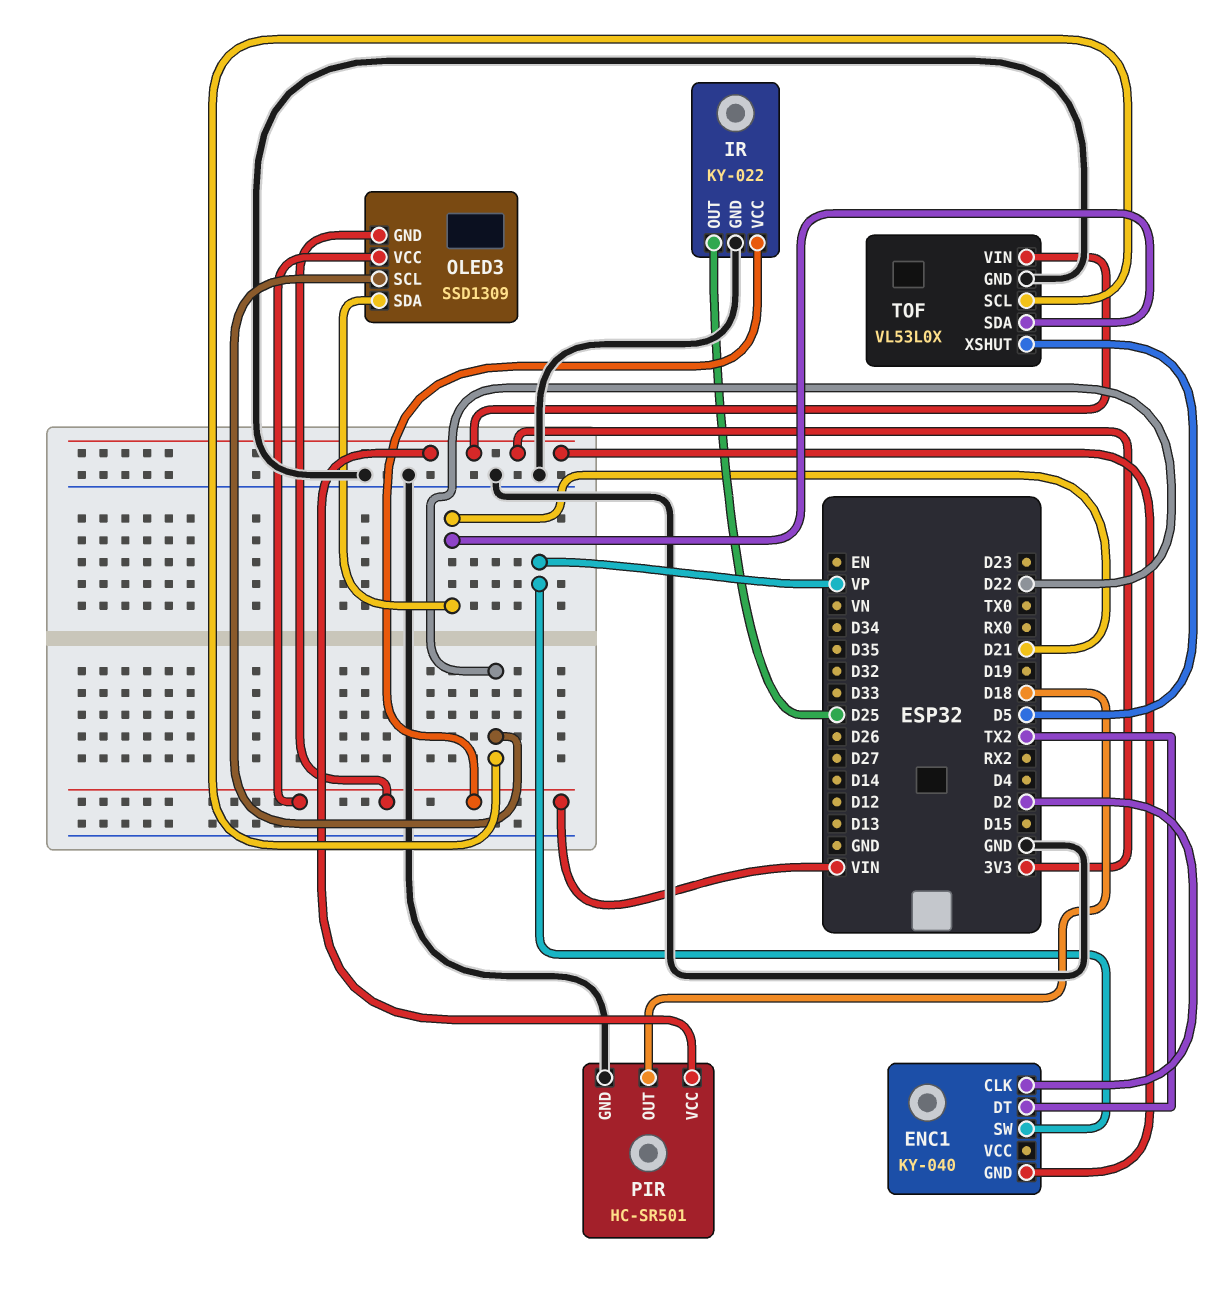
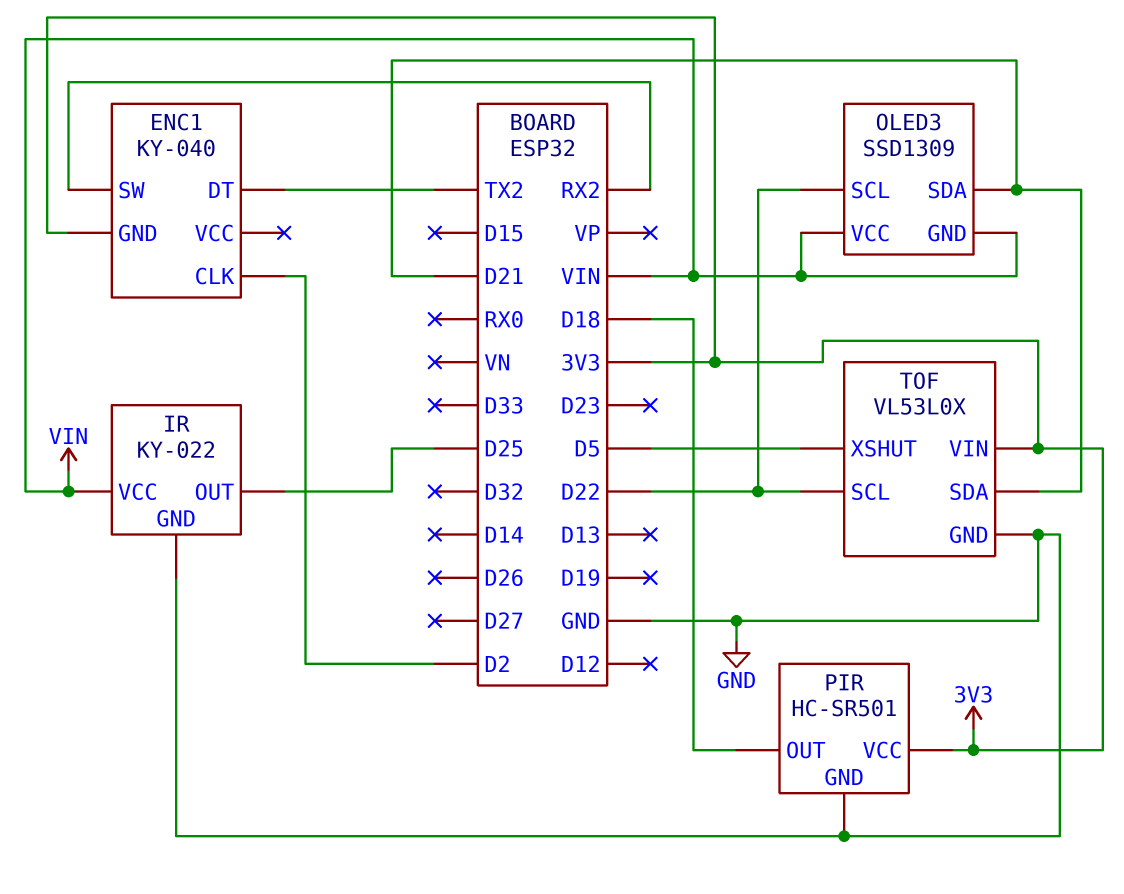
ENC1 pin SW: VP -> RX2

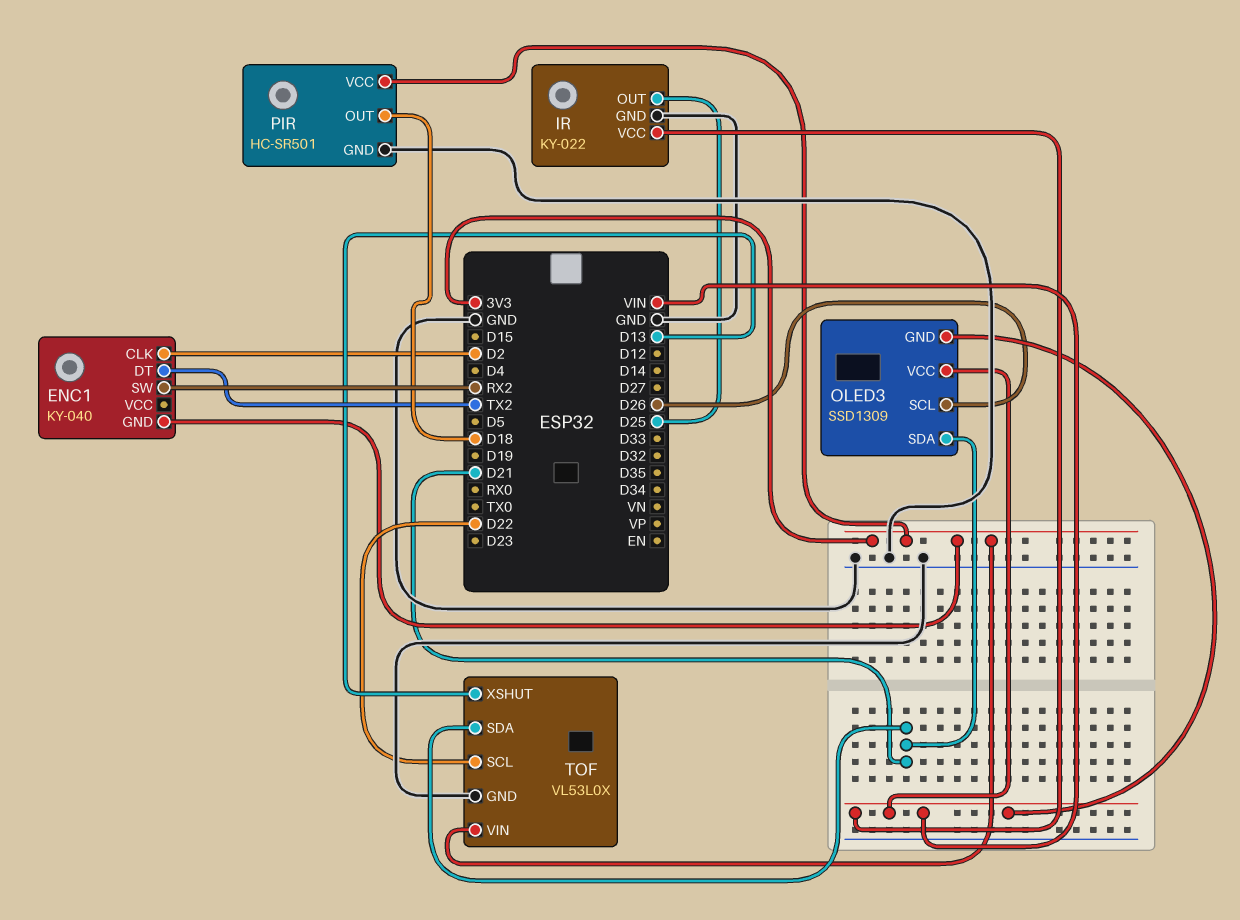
OLED3 pin SCL: D22 -> D26
TOF pin XSHUT: D5 -> D13

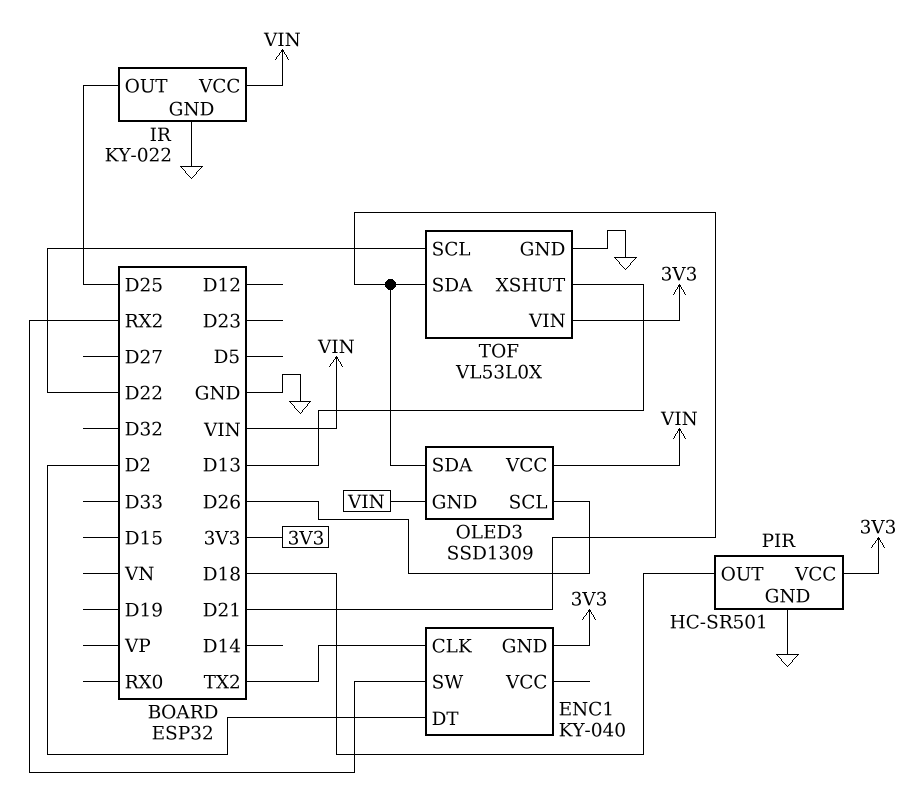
ENC1 pin CLK: D2 -> TX2
ENC1 pin DT: TX2 -> D2

